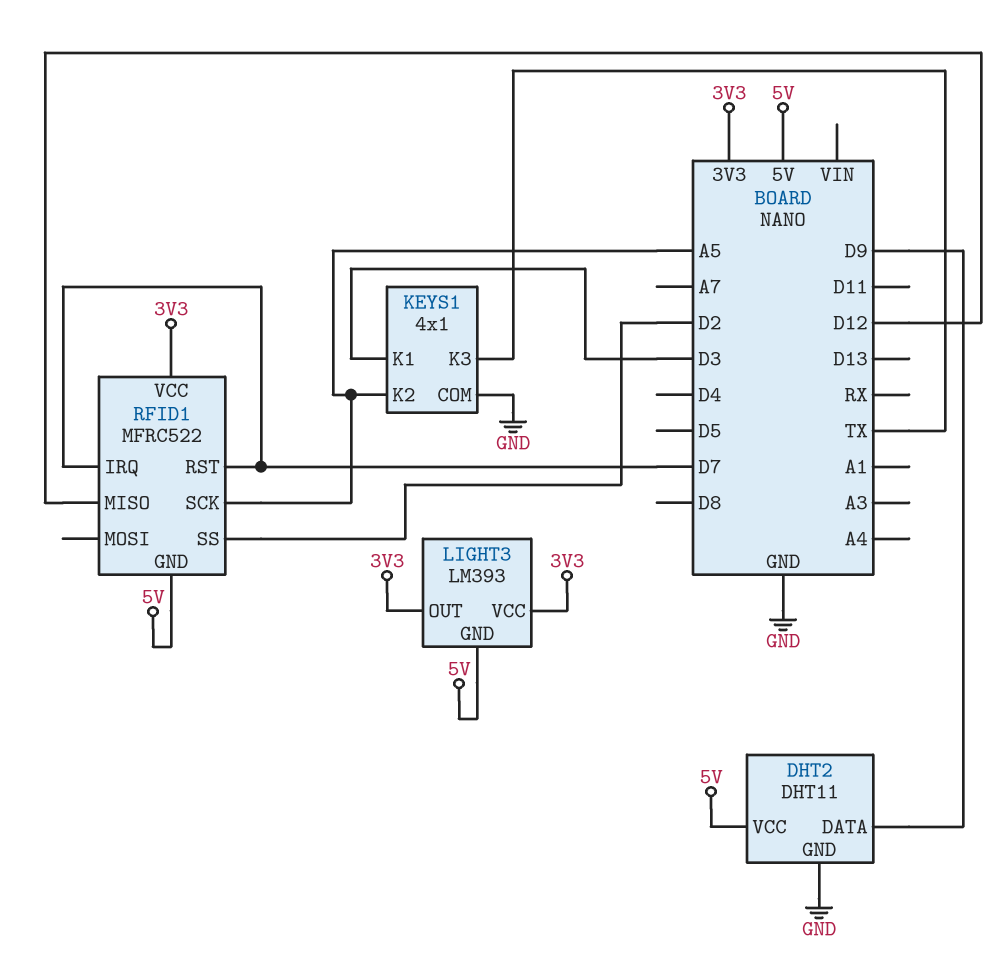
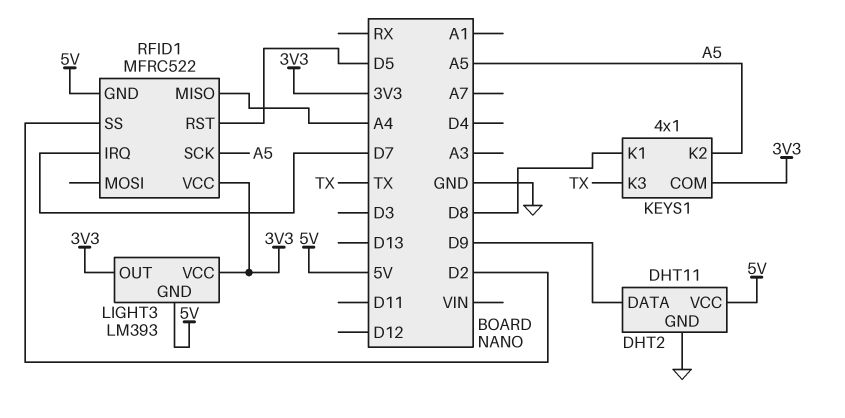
KEYS1 pin COM: GND -> 3V3
KEYS1 pin K1: D3 -> D8
RFID1 pin MISO: D12 -> A4
RFID1 pin RST: D7 -> D5

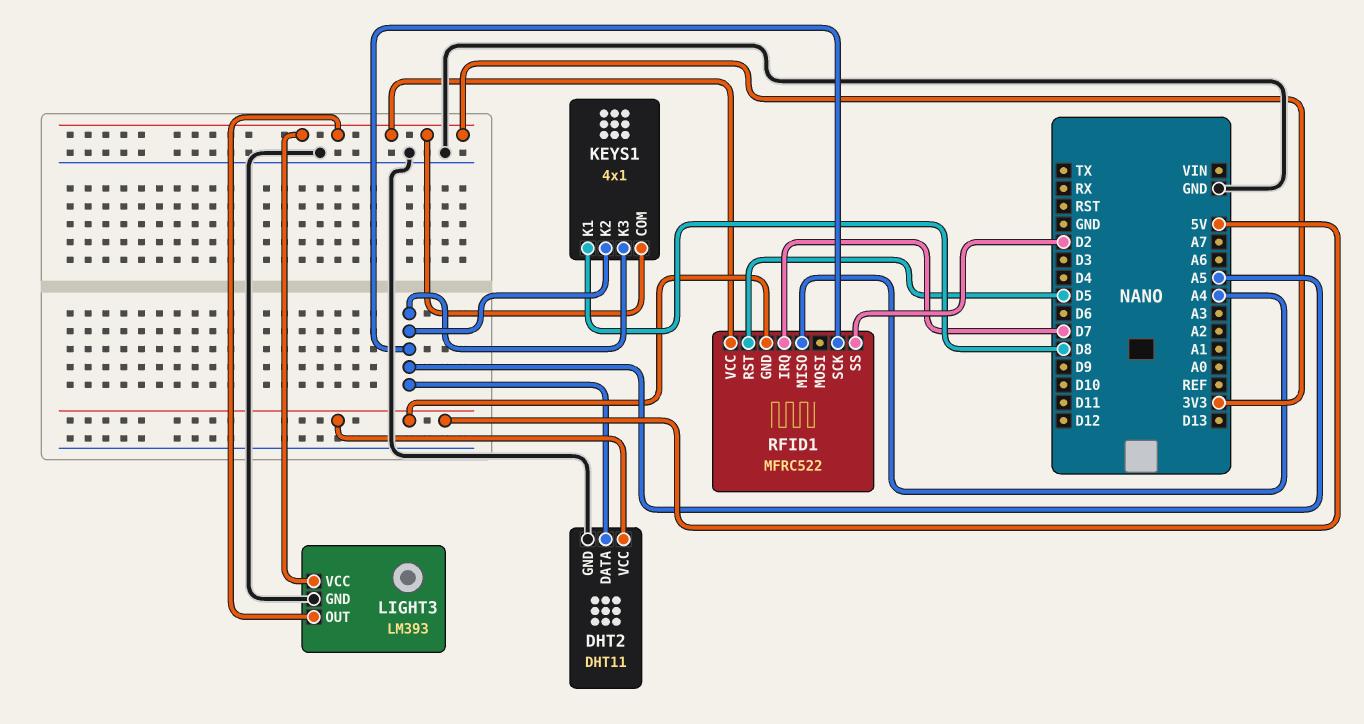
DHT2 pin DATA: D9 -> A5
KEYS1 pin K3: TX -> A5
LIGHT3 pin GND: 5V -> GND

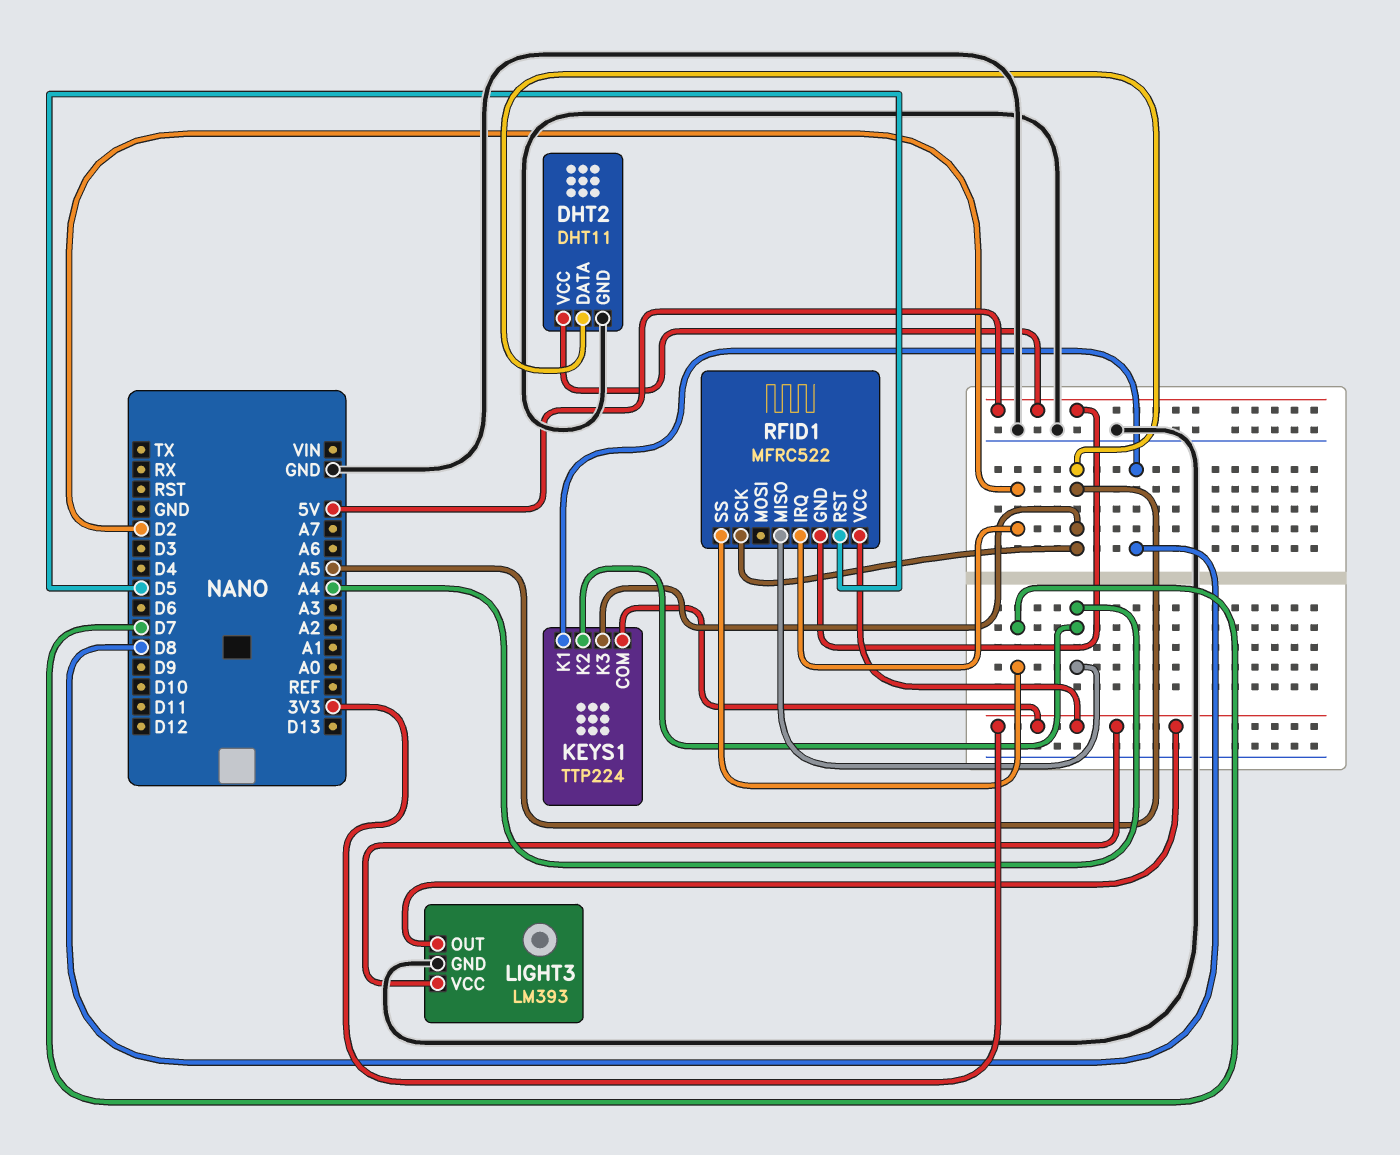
KEYS1: 4x1 -> TTP224
KEYS1 pin K2: A5 -> A4
RFID1 pin IRQ: D7 -> D2
RFID1 pin SS: D2 -> D7

